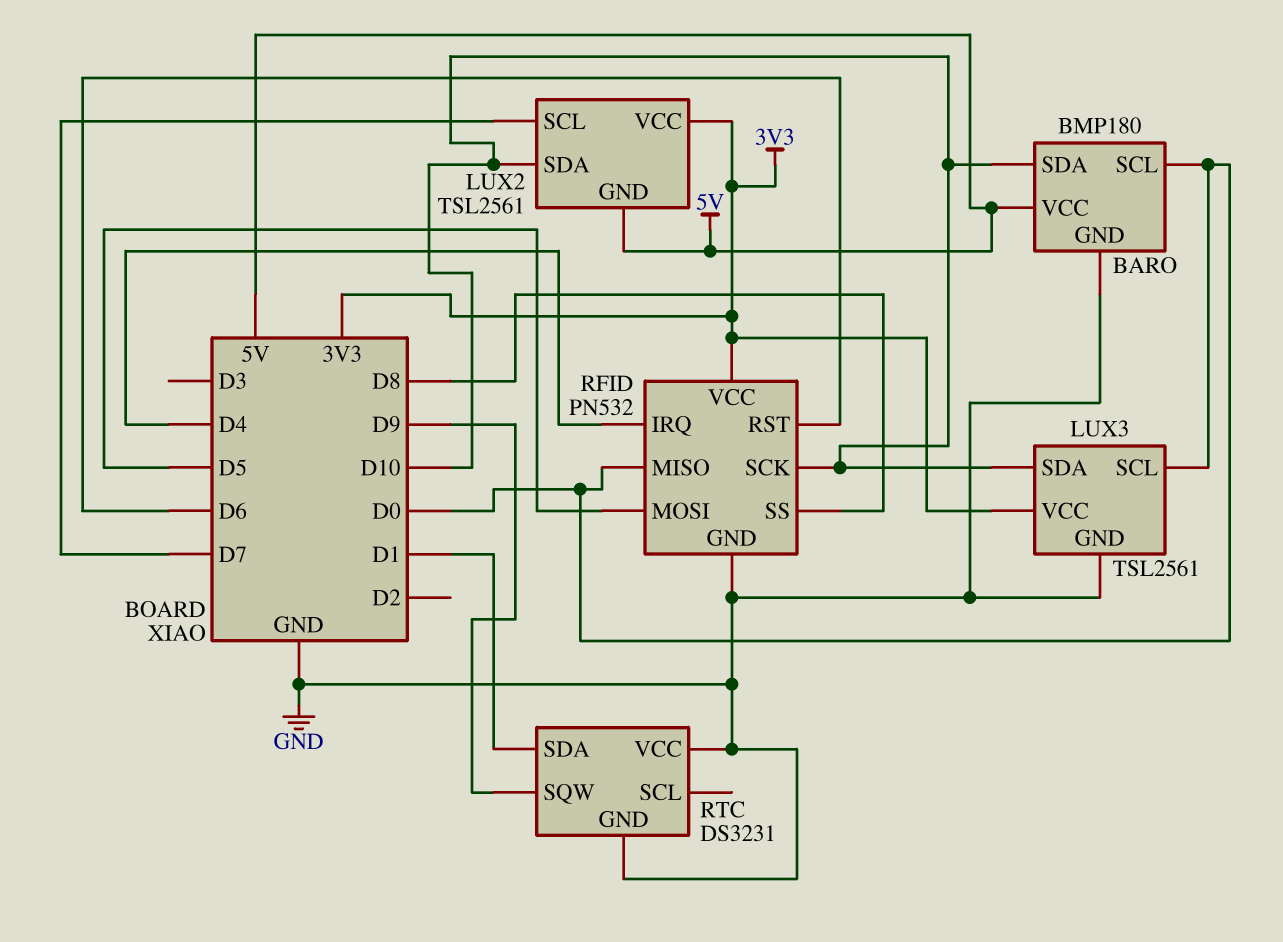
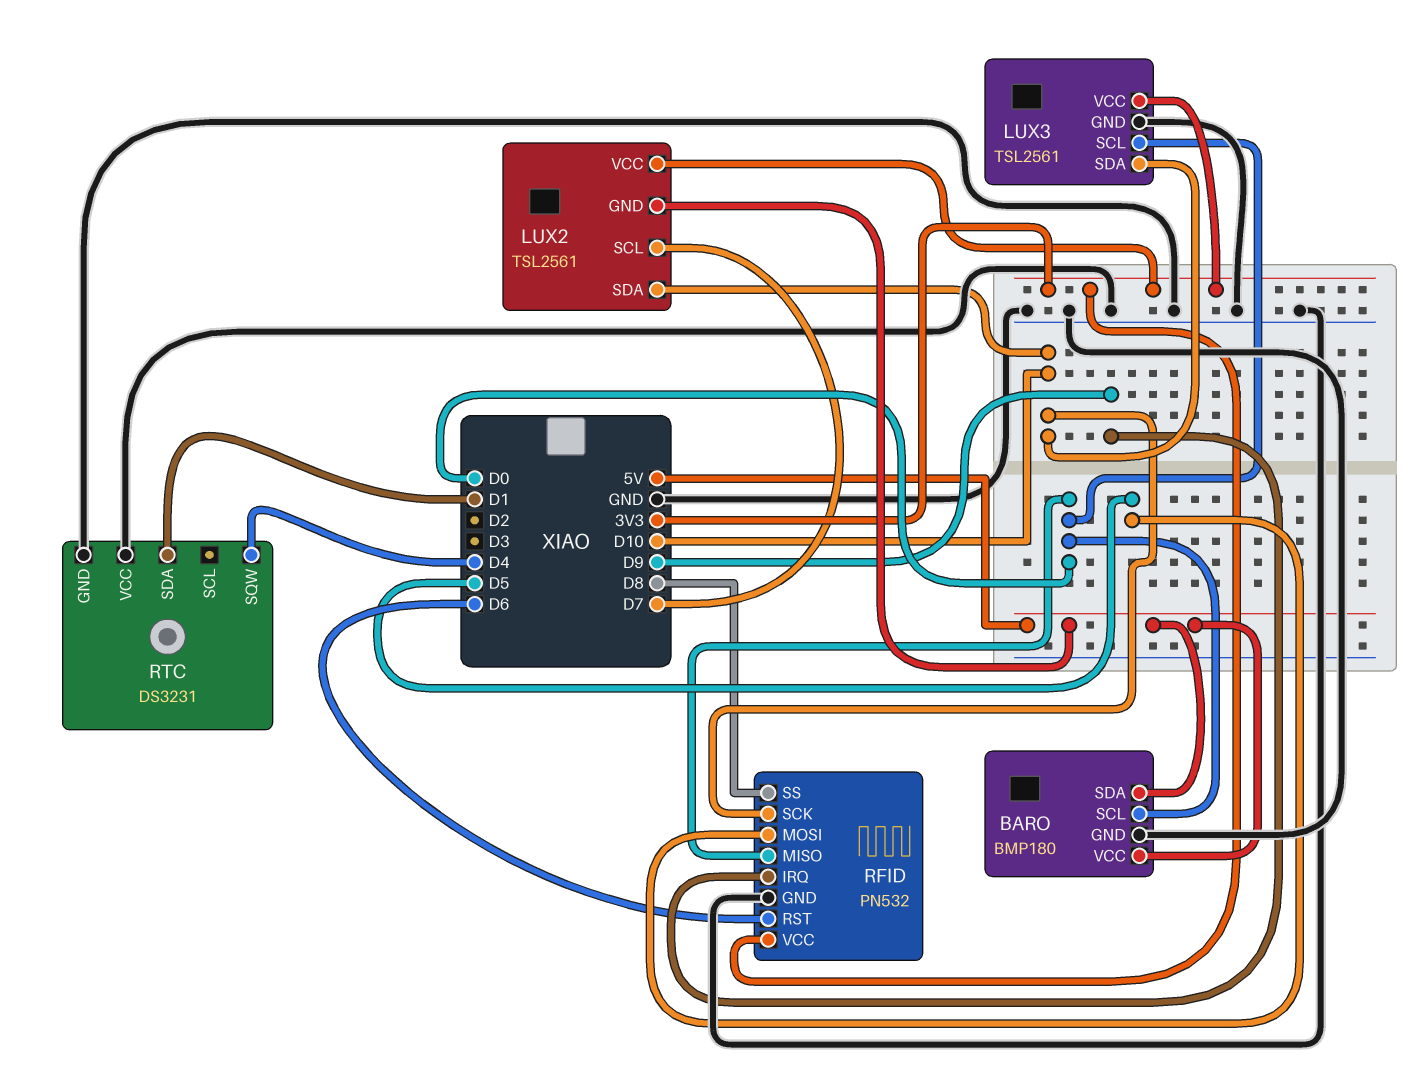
BARO pin SDA: D10 -> 5V
RFID pin IRQ: D4 -> D9
RTC pin SQW: D9 -> D4

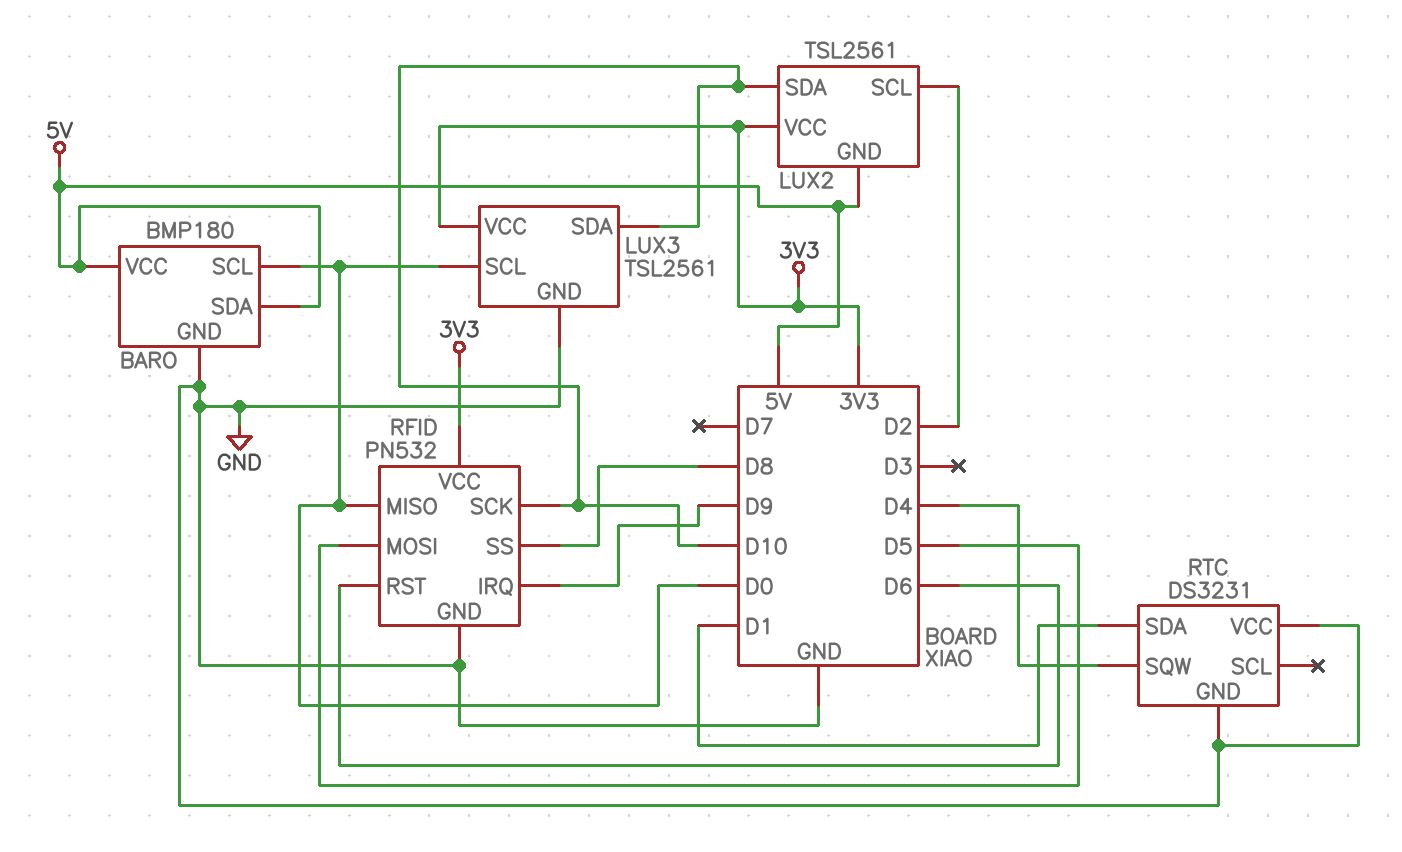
LUX2 pin SCL: D7 -> D2

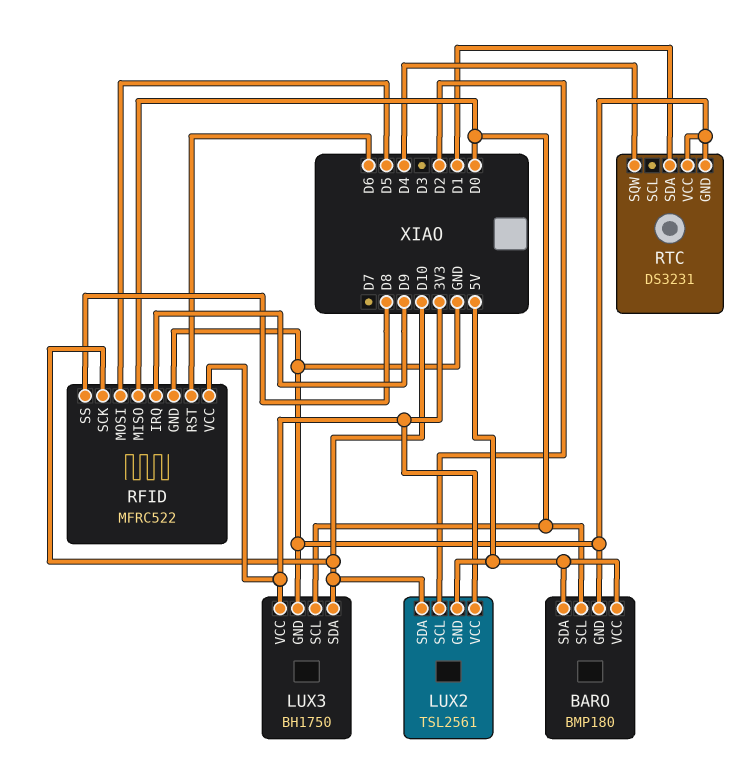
LUX3: TSL2561 -> BH1750
RFID: PN532 -> MFRC522

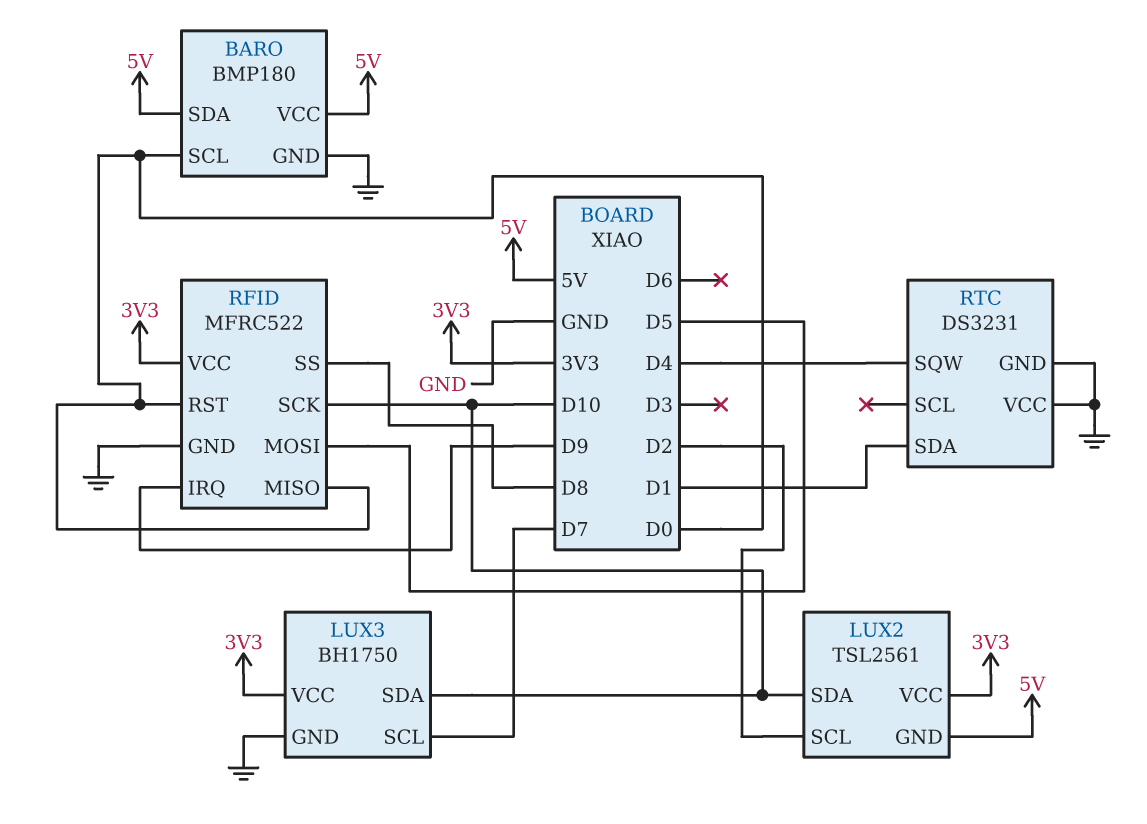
LUX3 pin SCL: D0 -> D7
RFID pin RST: D6 -> D0

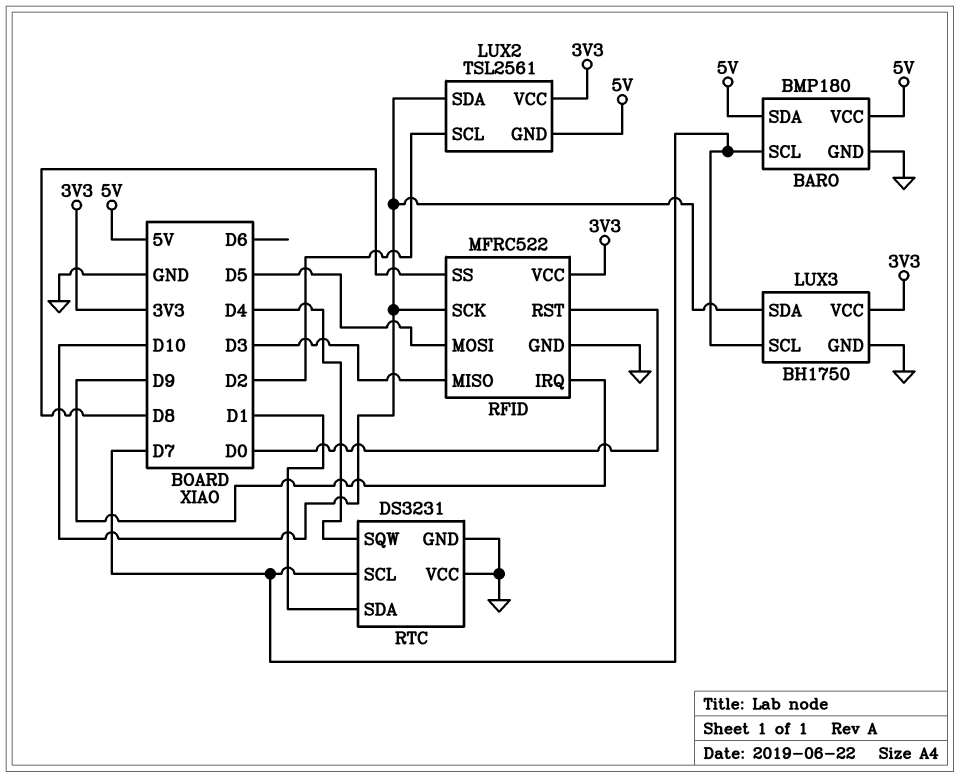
BARO pin SCL: D0 -> D7
RFID pin MISO: D0 -> D3
RTC pin SCL: none -> D7

